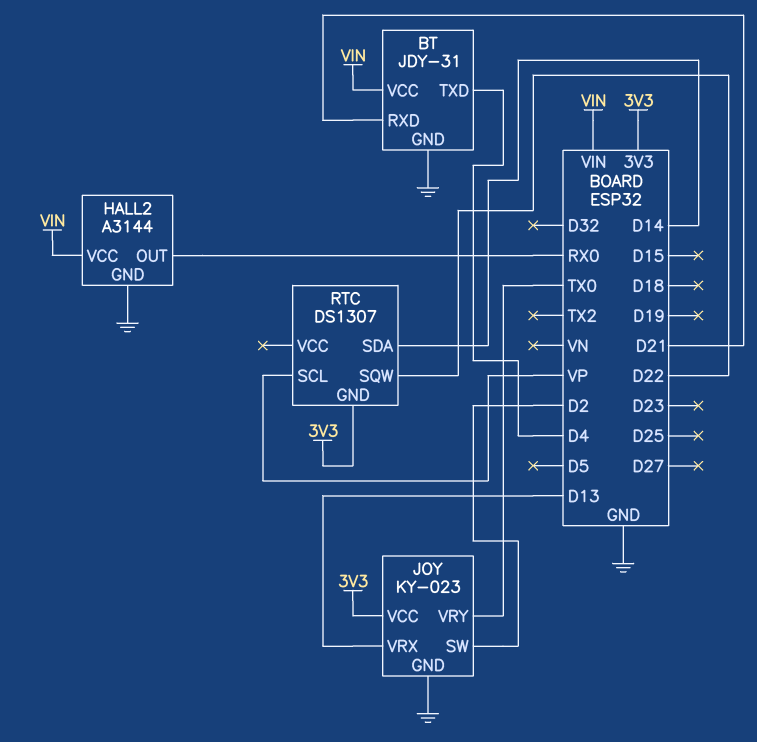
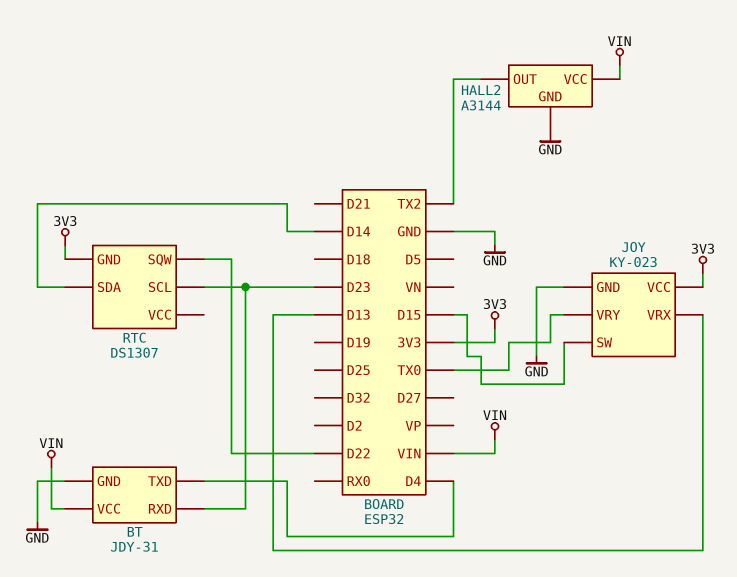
BT pin RXD: D21 -> D23
HALL2 pin OUT: RX0 -> TX2
JOY pin SW: D2 -> D15
RTC pin SCL: VP -> D23

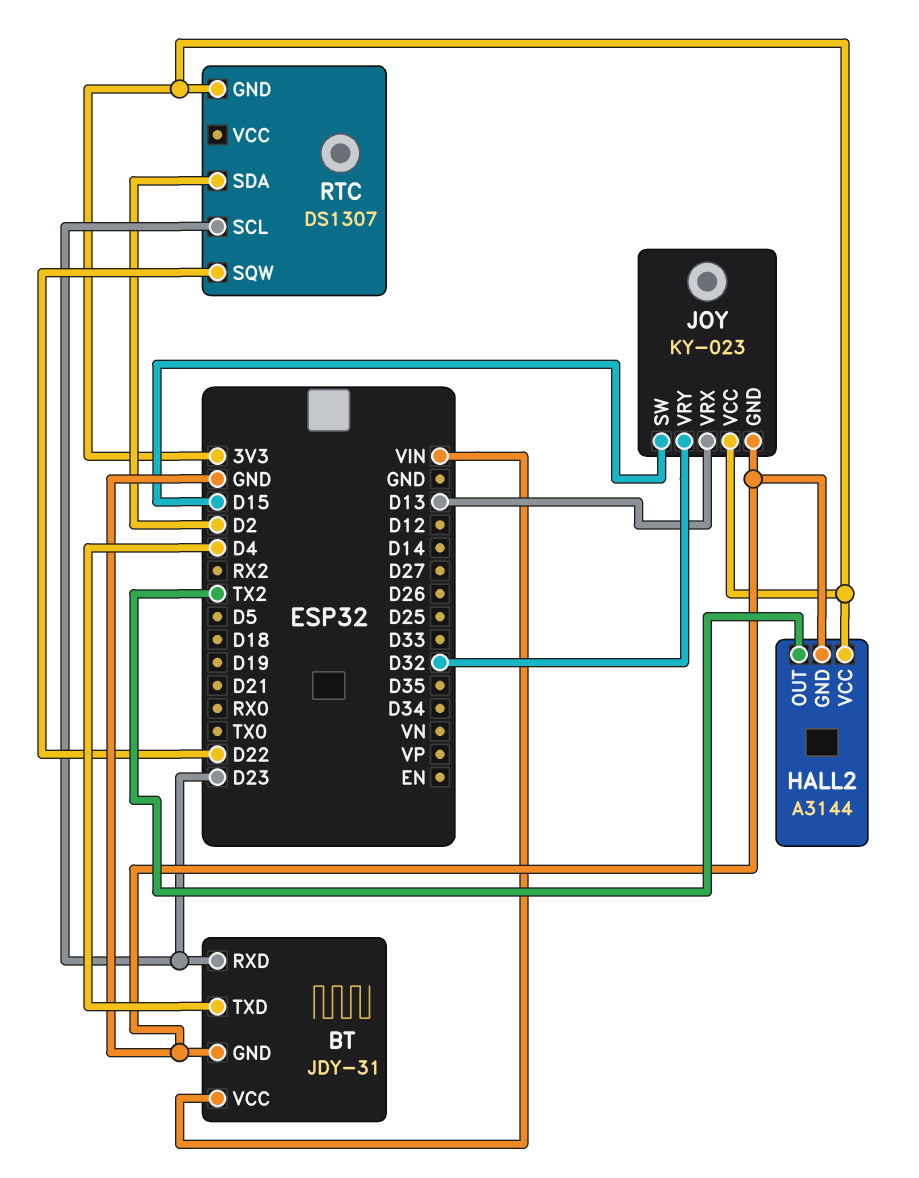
HALL2 pin VCC: VIN -> 3V3
JOY pin VRY: TX0 -> D32
RTC pin SDA: D14 -> D2

